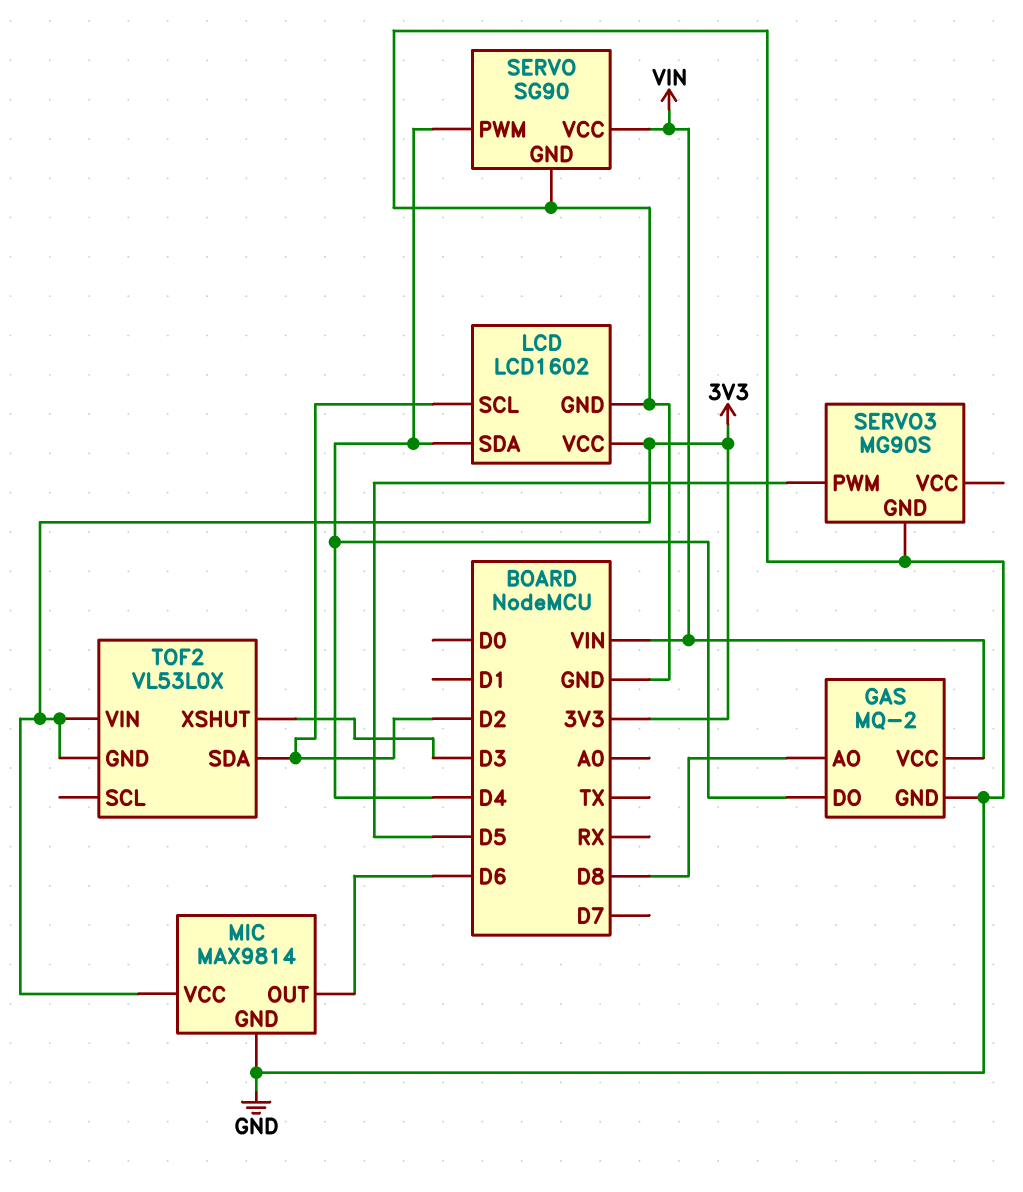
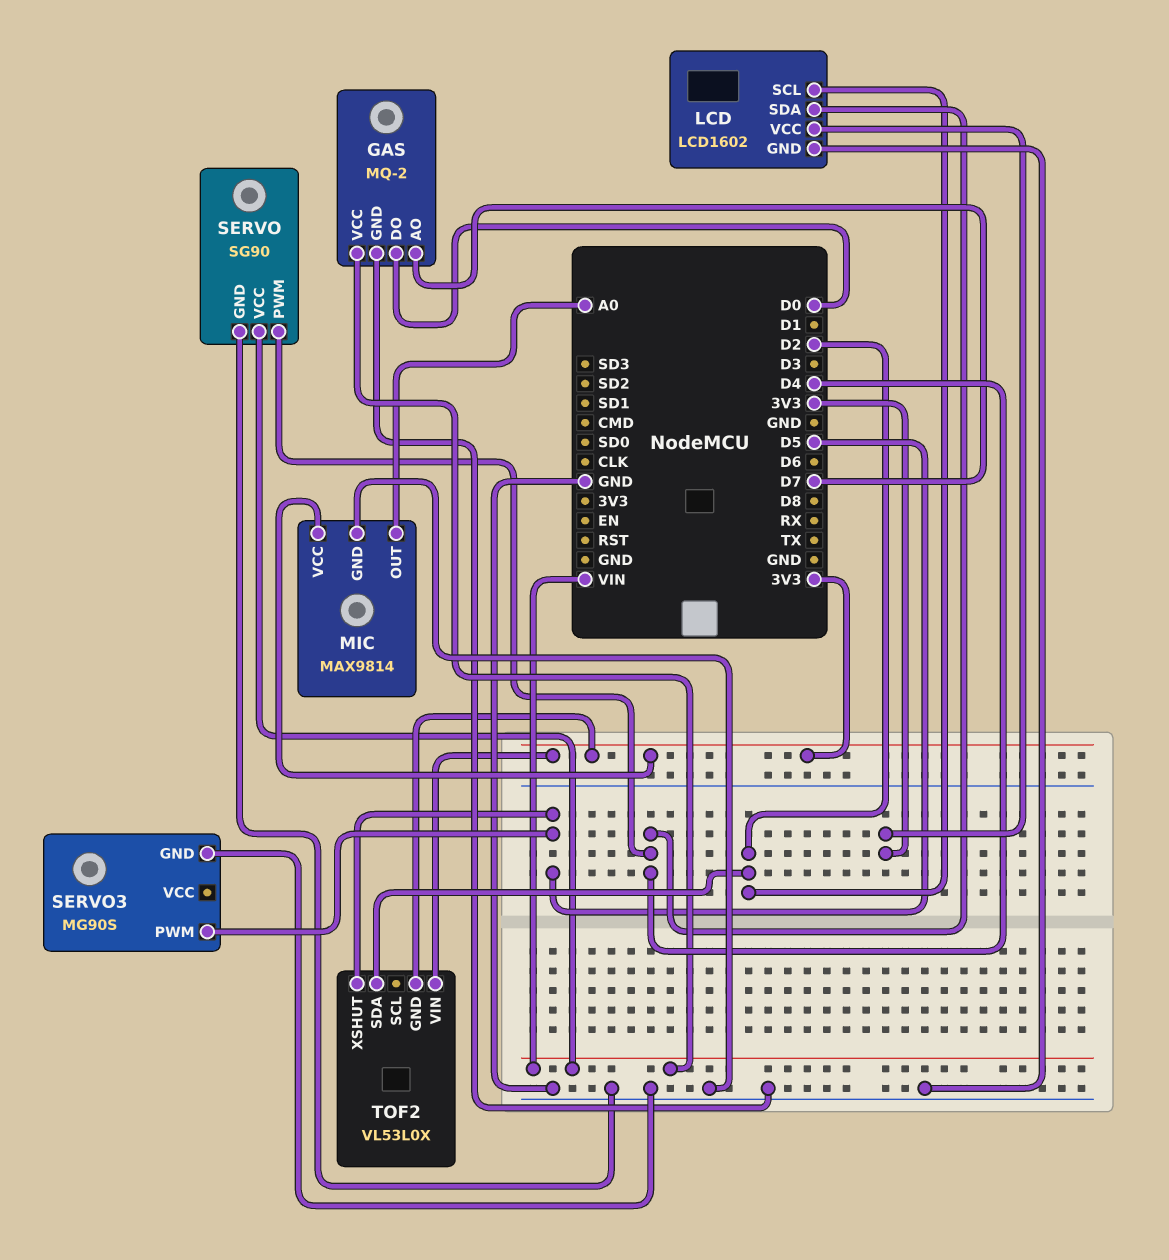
GAS pin AO: D8 -> D7
GAS pin DO: D4 -> D0
MIC pin OUT: D6 -> A0
TOF2 pin XSHUT: D3 -> D5

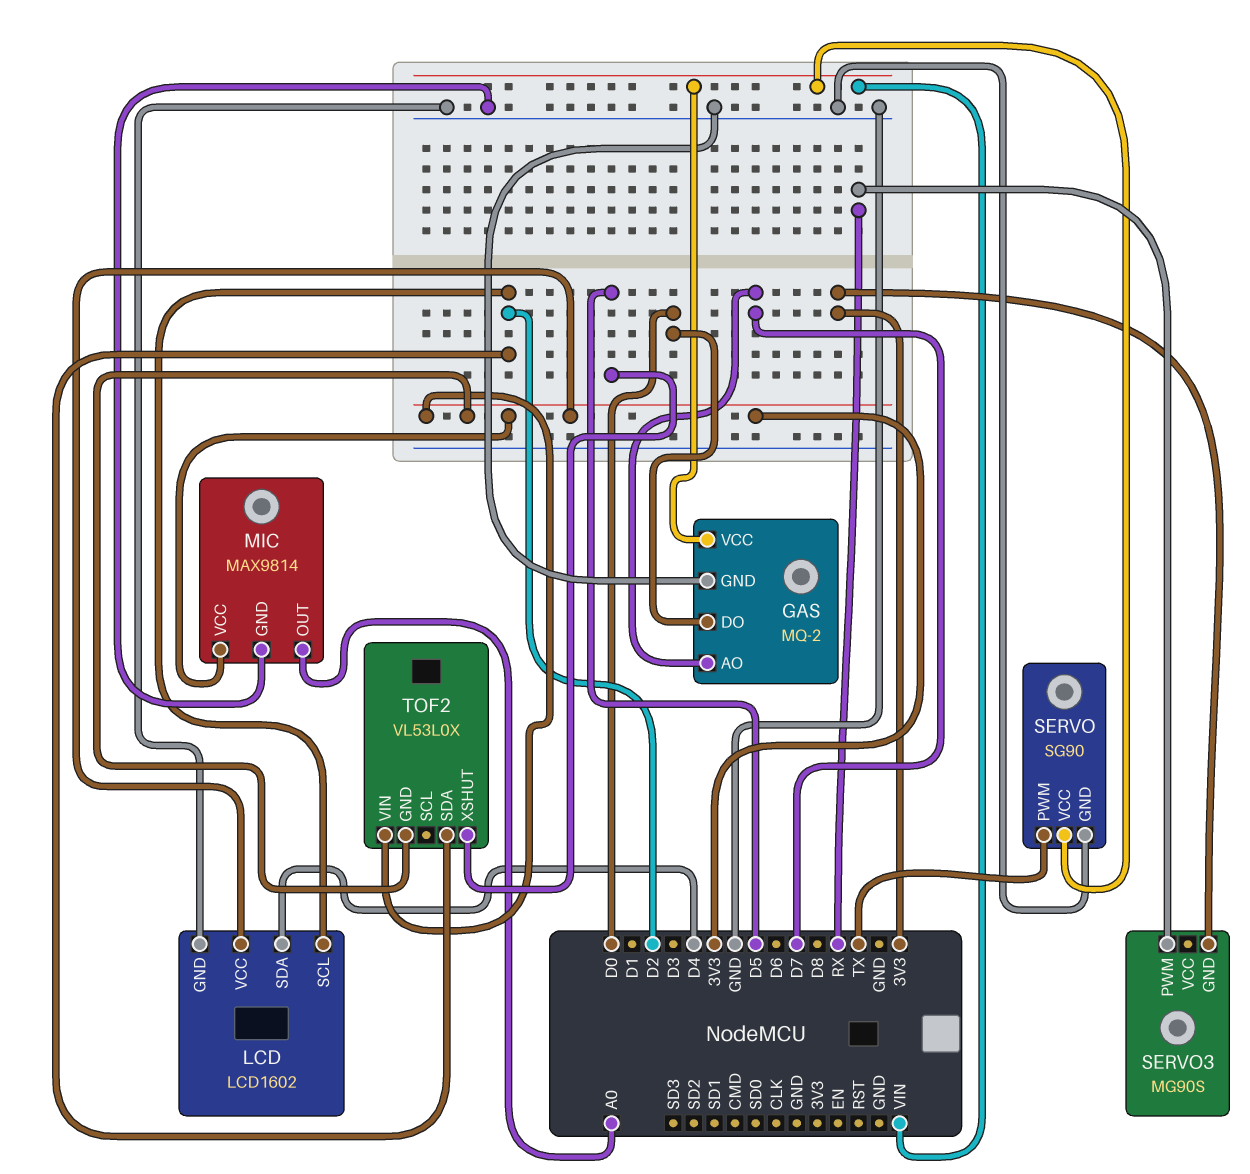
SERVO pin PWM: D4 -> TX
SERVO3 pin GND: GND -> 3V3
SERVO3 pin PWM: D5 -> RX

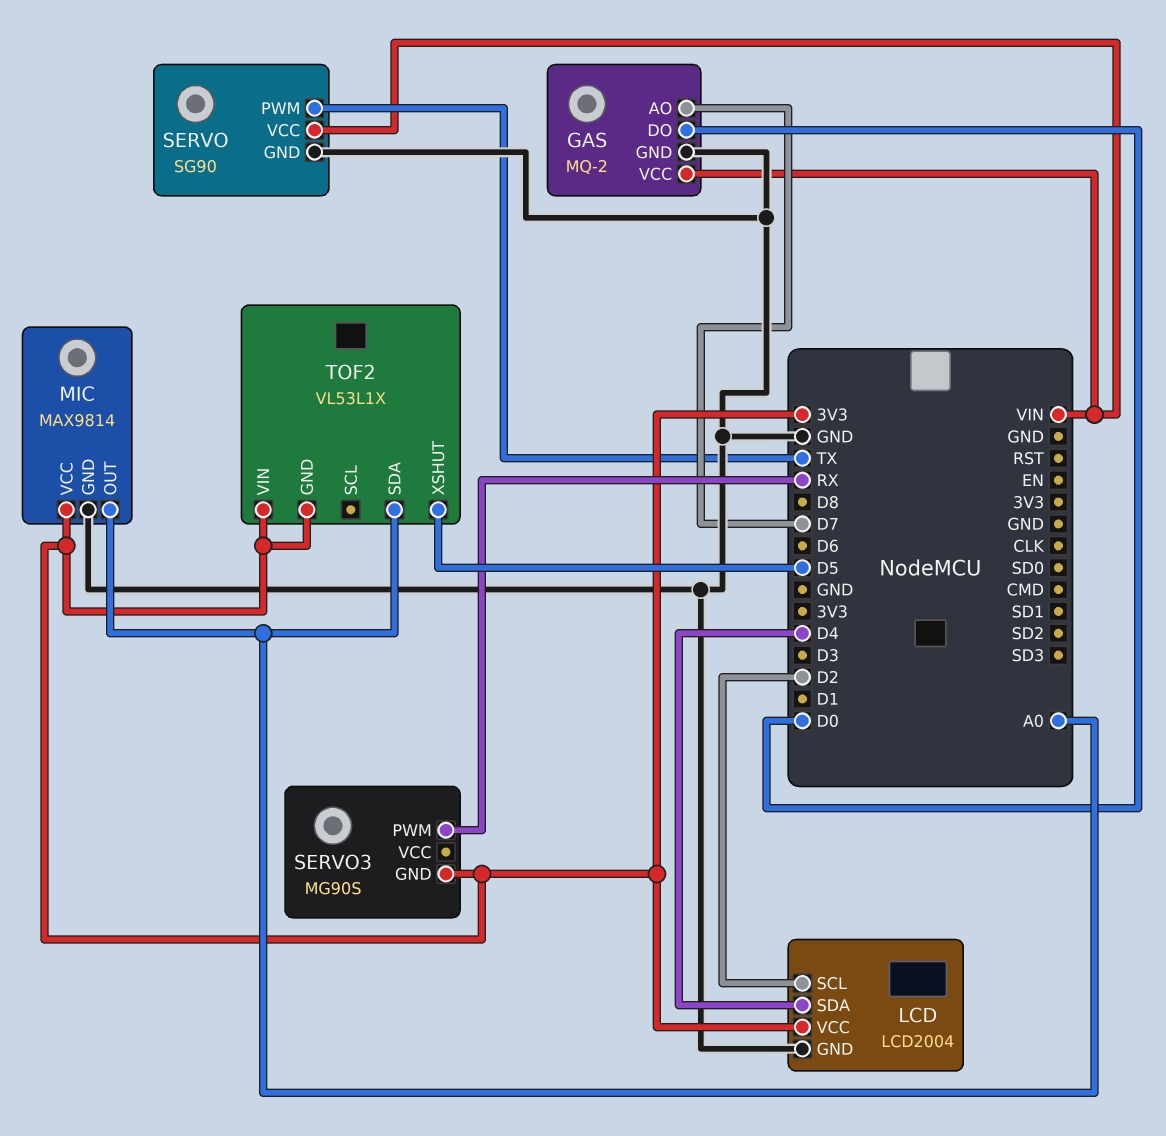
LCD: LCD1602 -> LCD2004
TOF2: VL53L0X -> VL53L1X
TOF2 pin SDA: D2 -> A0

